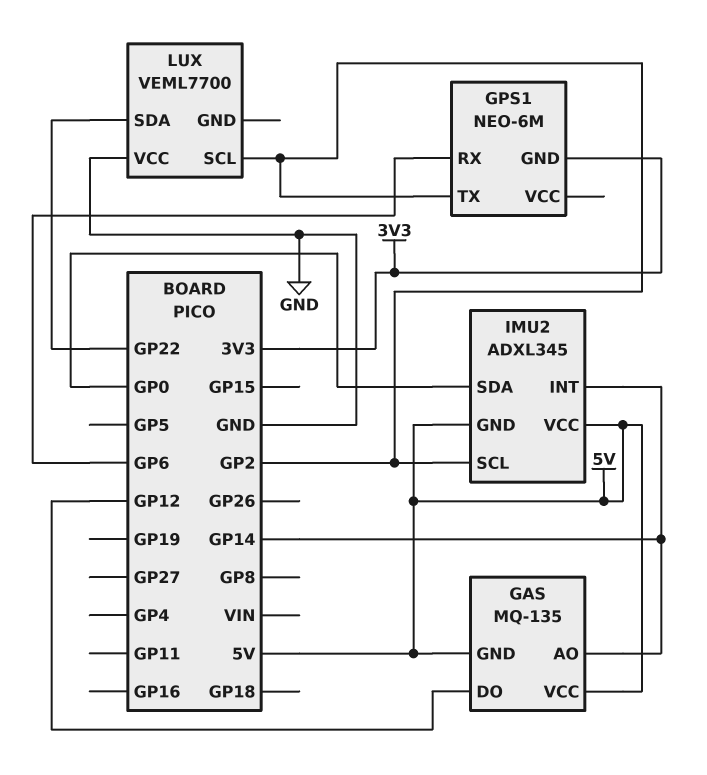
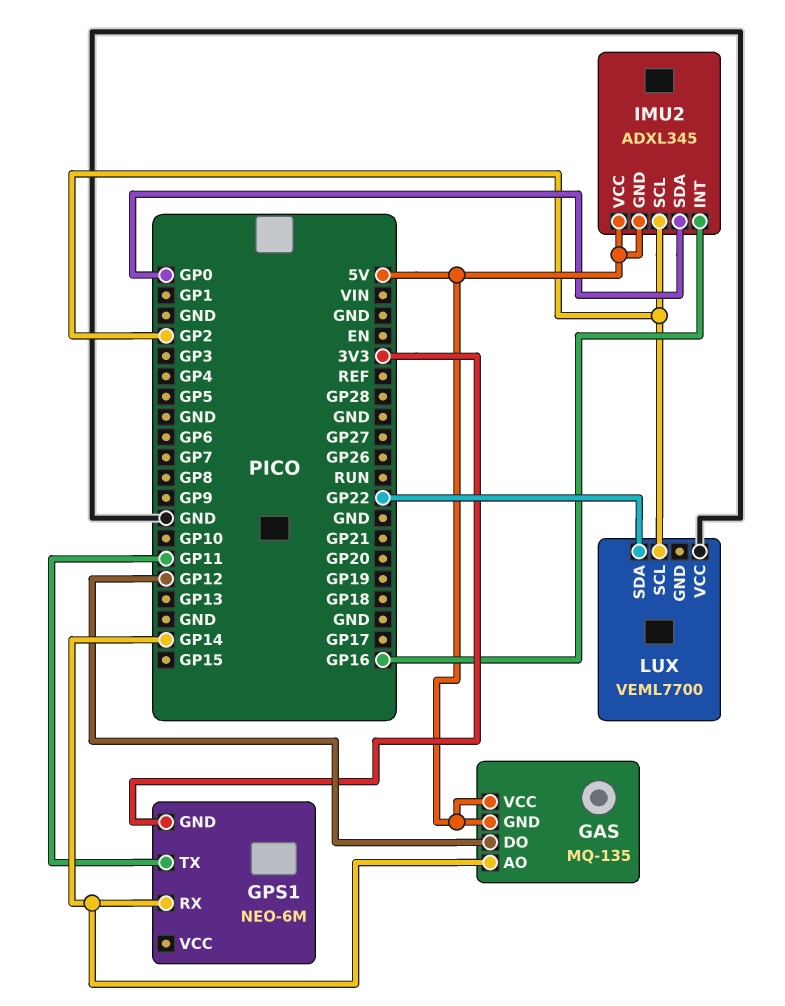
GPS1 pin RX: GP6 -> GP14
GPS1 pin TX: GP2 -> GP11
IMU2 pin INT: GP14 -> GP16

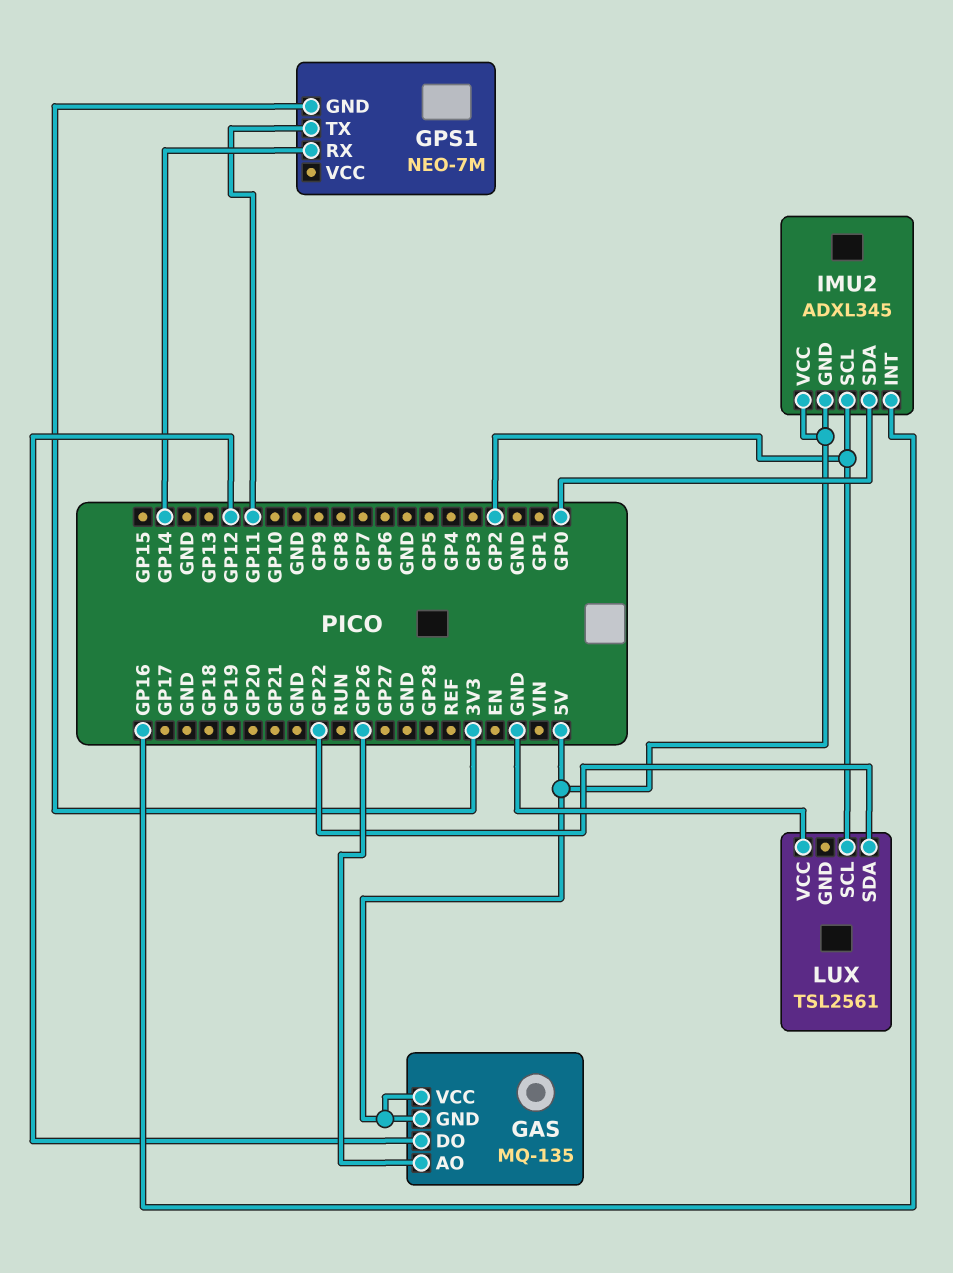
GAS pin AO: GP14 -> GP26
GPS1: NEO-6M -> NEO-7M
LUX: VEML7700 -> TSL2561

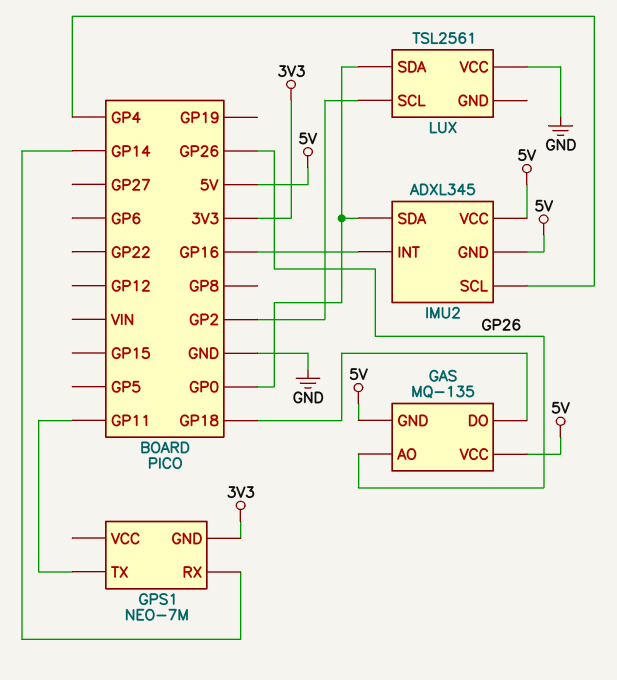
GAS pin DO: GP12 -> GP18
IMU2 pin SCL: GP2 -> GP4
LUX pin SDA: GP22 -> GP0

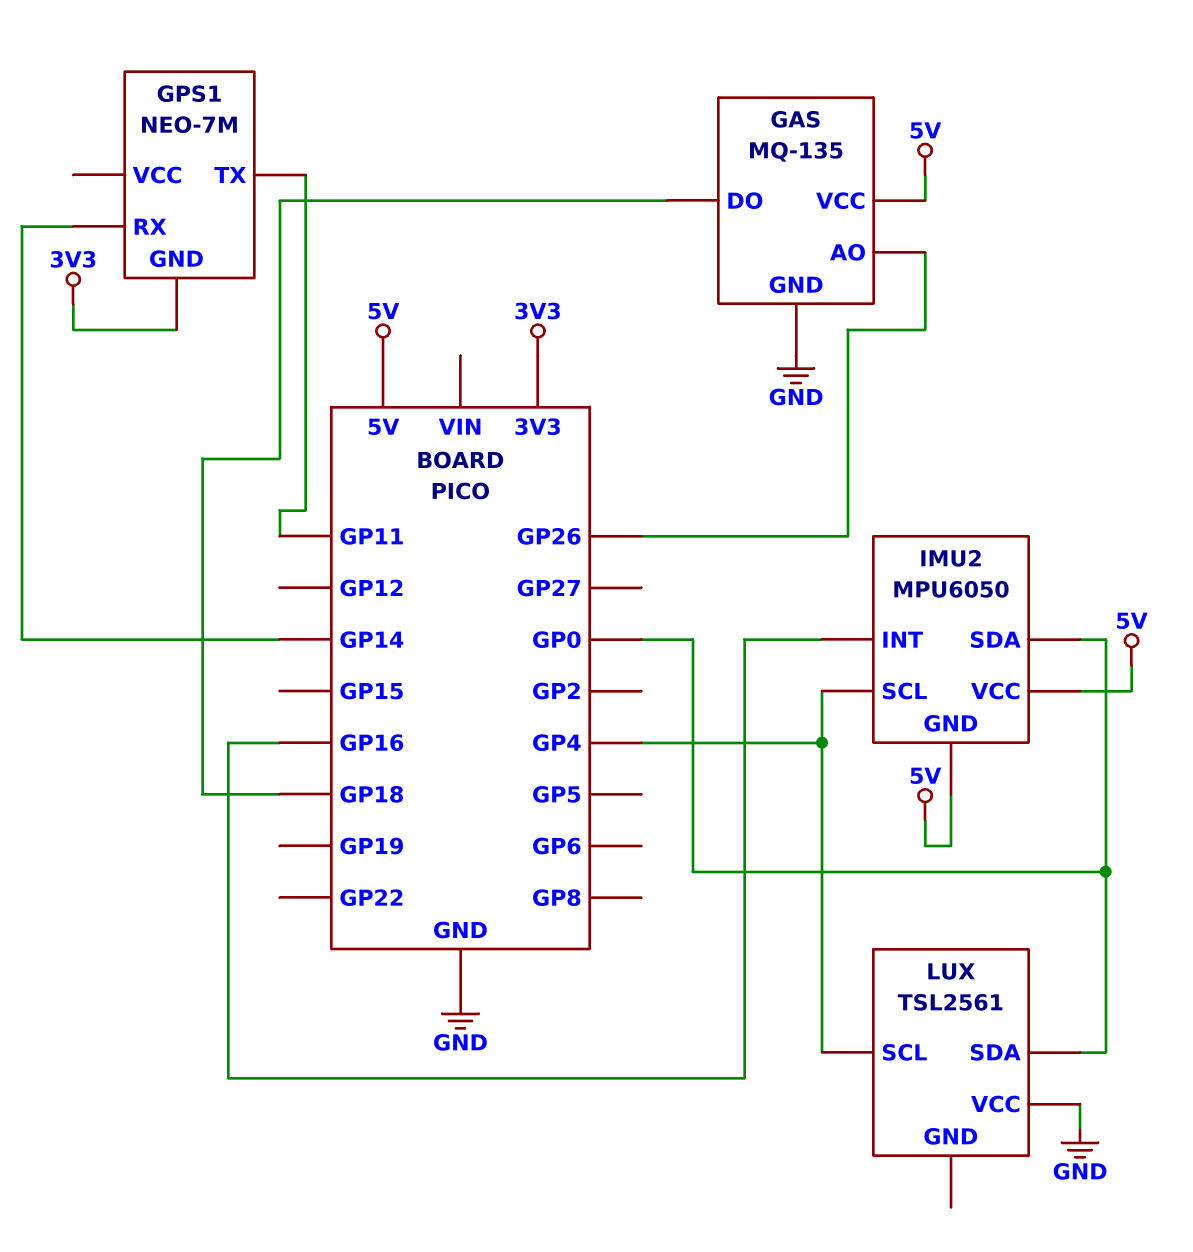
GAS pin GND: 5V -> GND
IMU2: ADXL345 -> MPU6050
LUX pin SCL: GP2 -> GP4

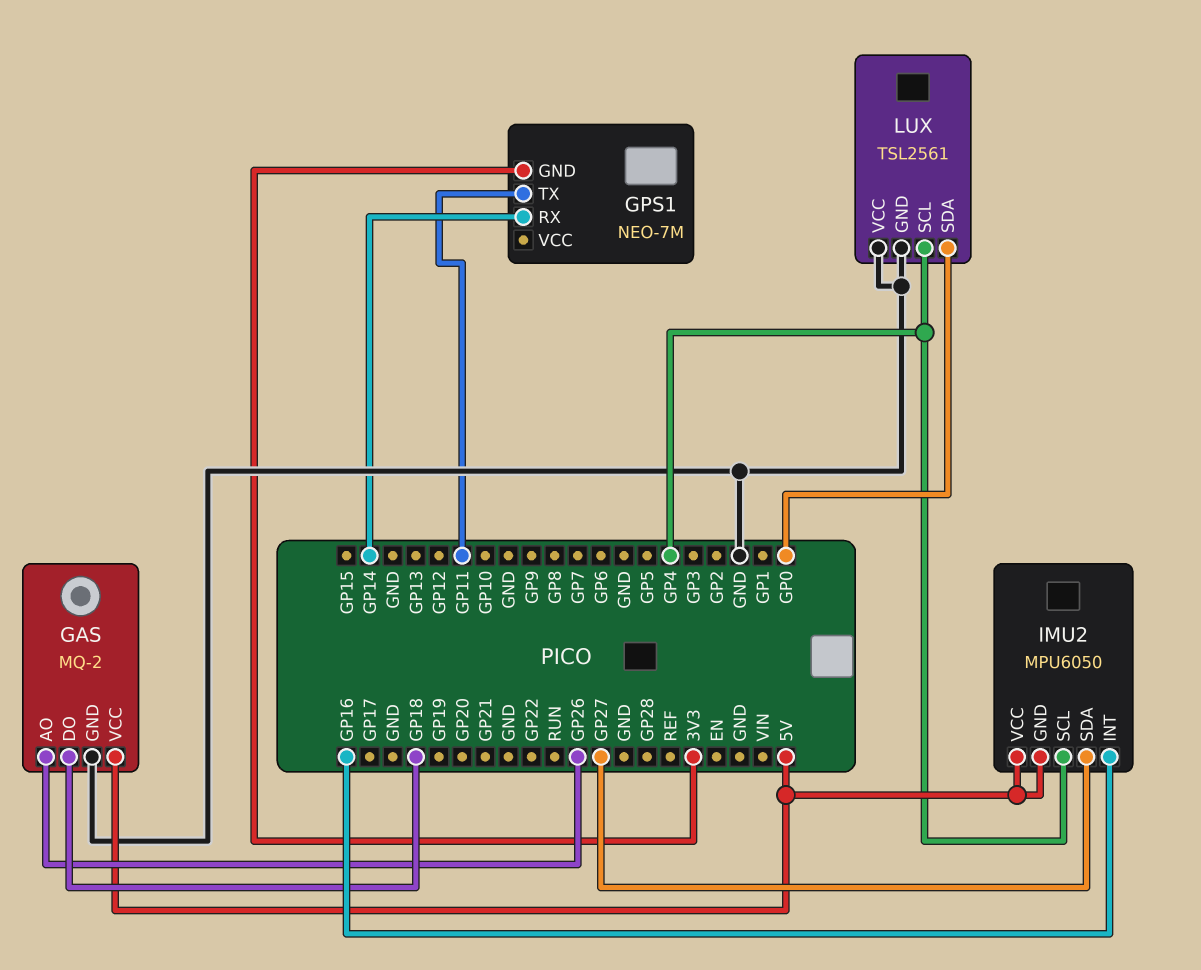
GAS: MQ-135 -> MQ-2
IMU2 pin SDA: GP0 -> GP27
LUX pin GND: none -> GND

